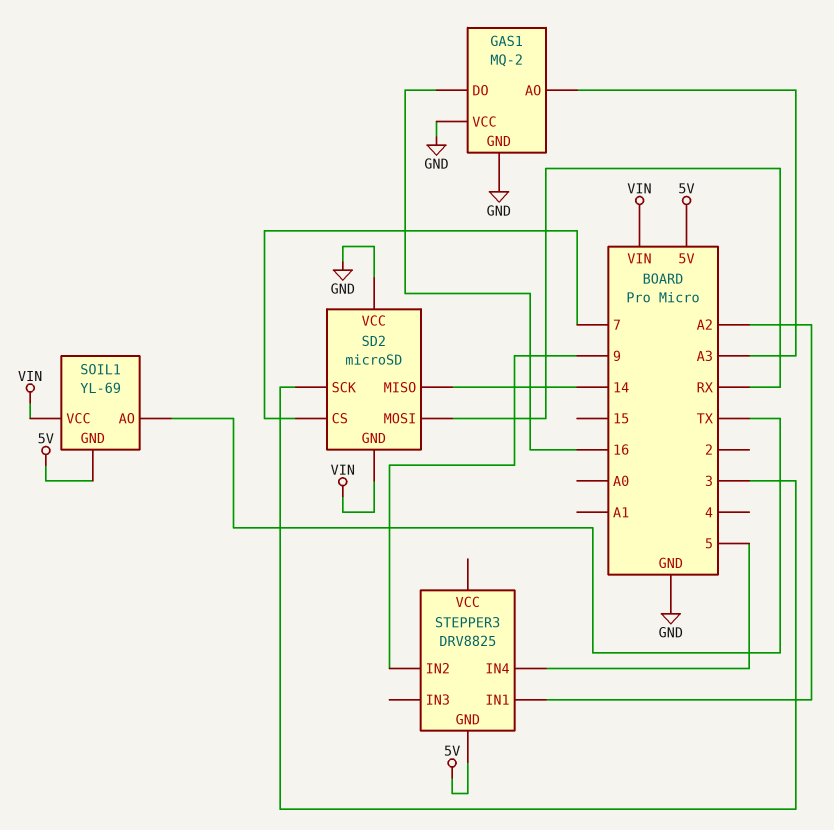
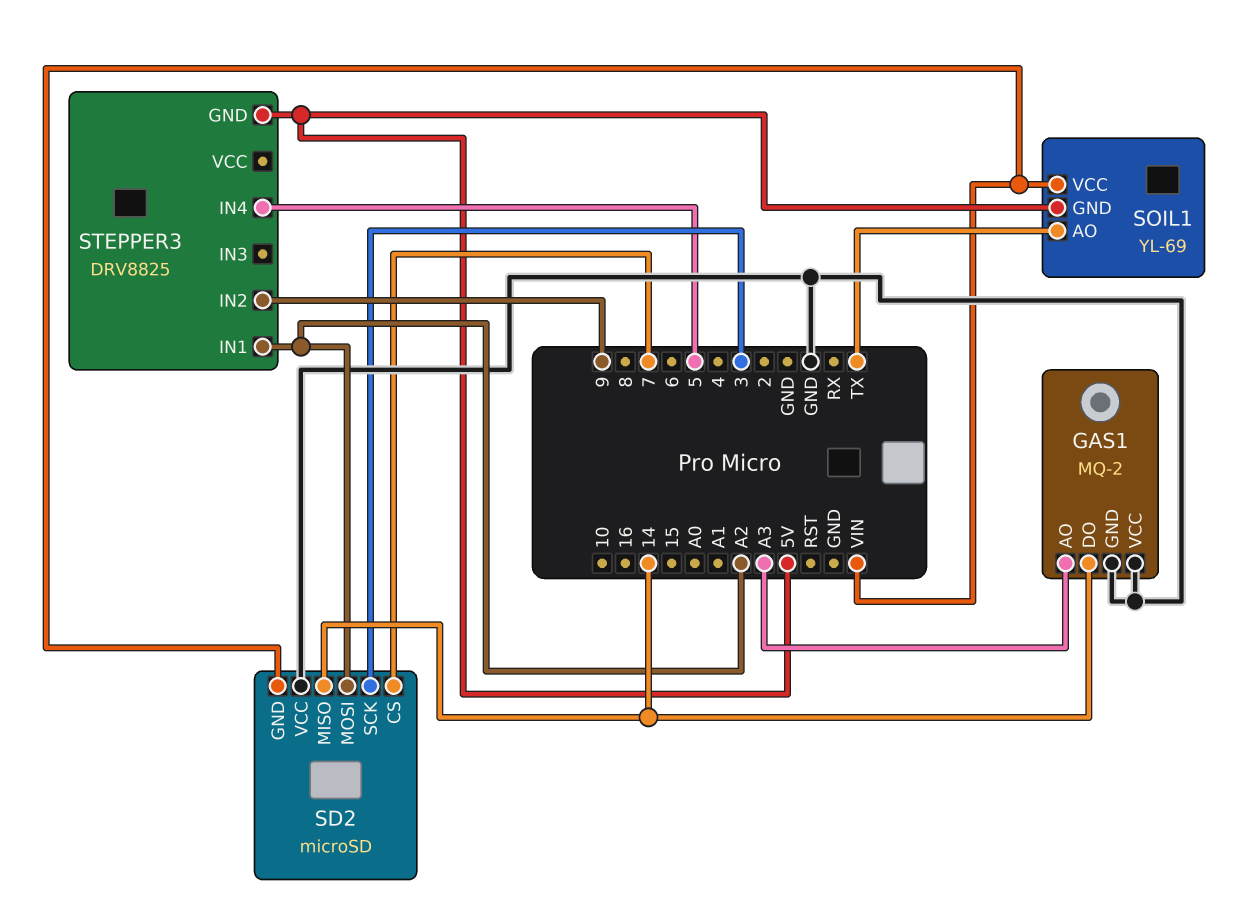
GAS1 pin DO: 16 -> 14
SD2 pin MOSI: RX -> A2

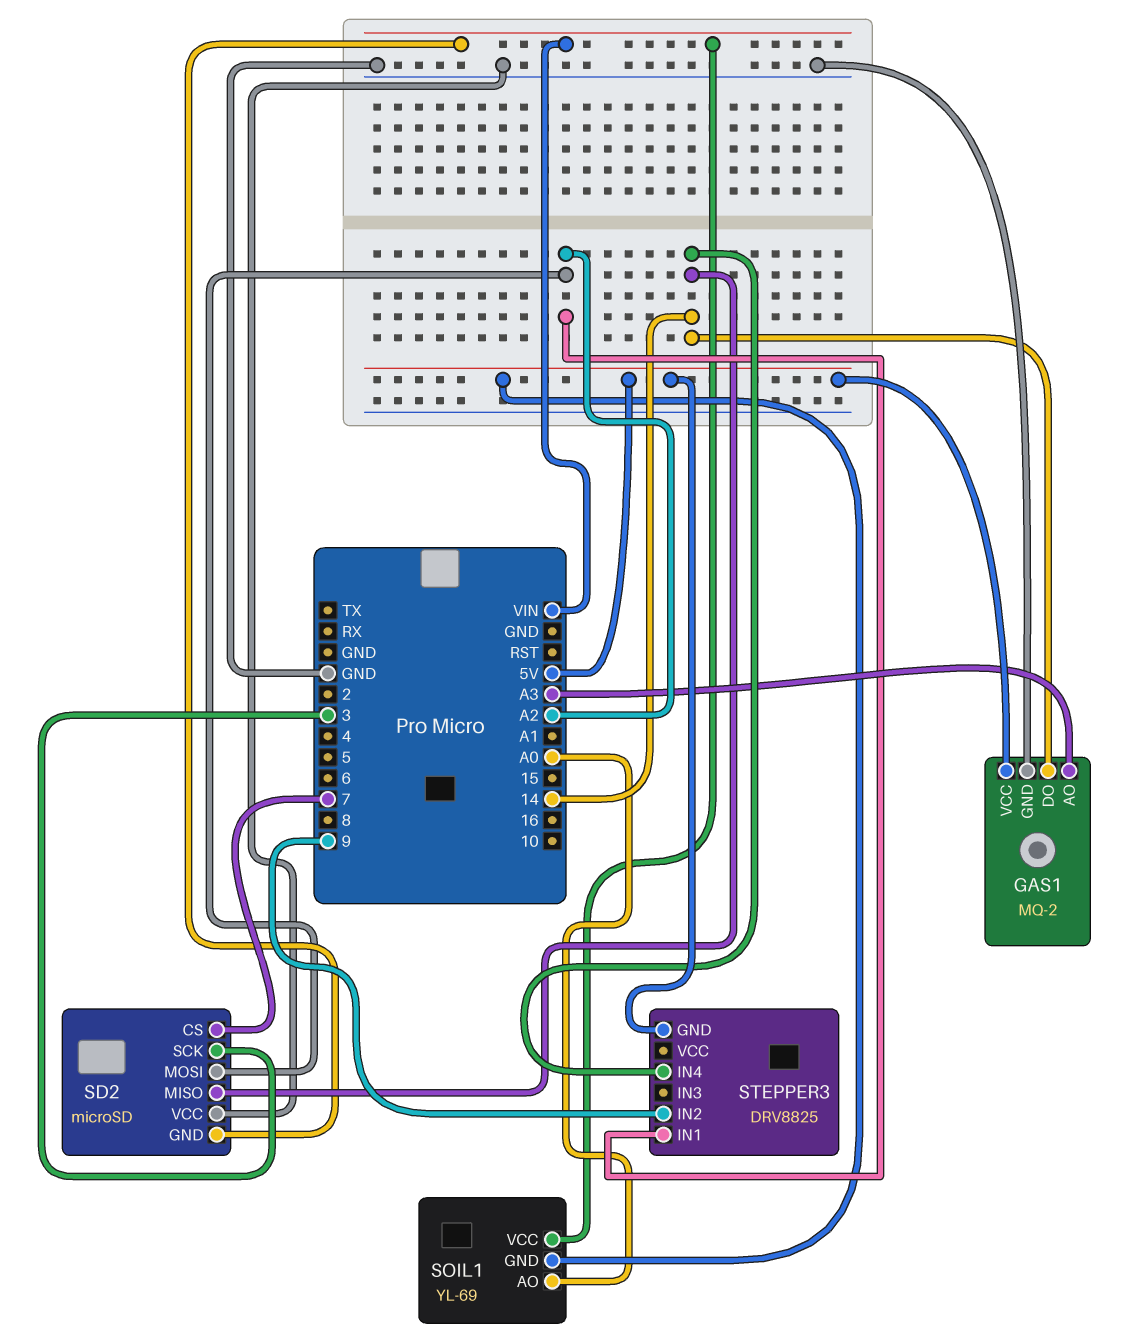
GAS1 pin VCC: GND -> 5V
SOIL1 pin AO: TX -> A0
STEPPER3 pin IN4: 5 -> 14

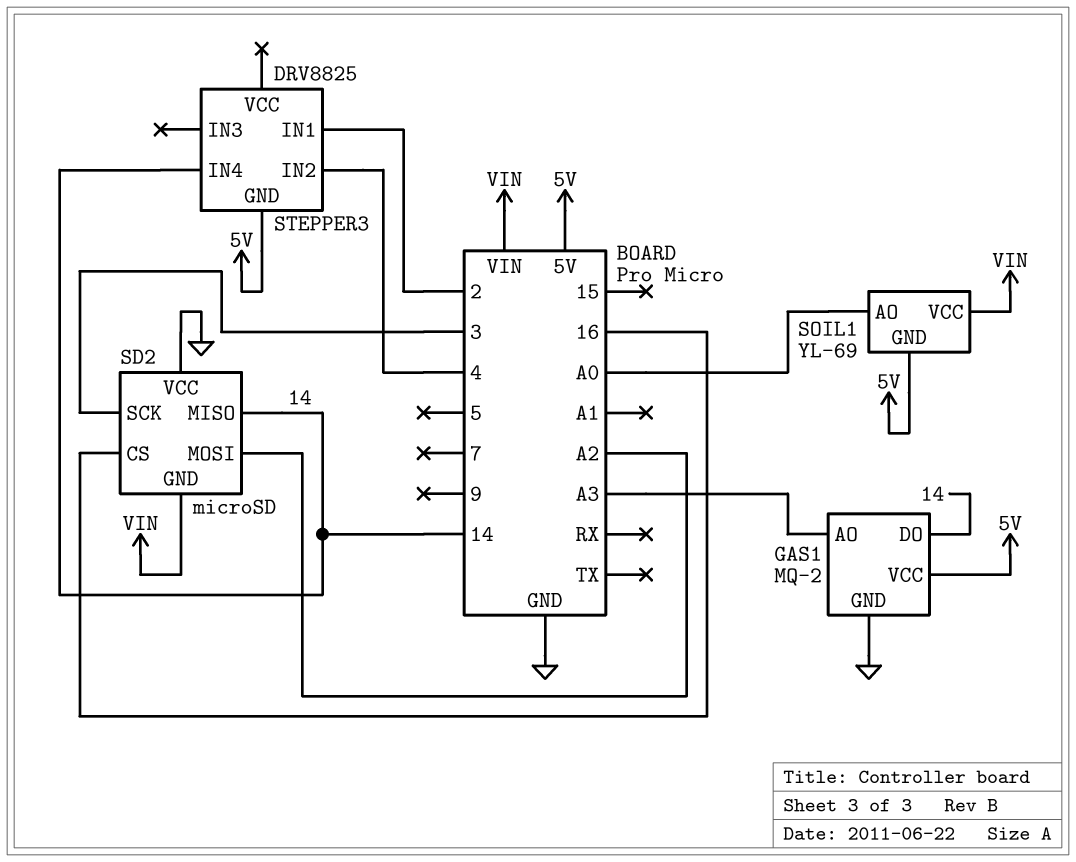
SD2 pin CS: 7 -> 16
STEPPER3 pin IN1: A2 -> 2
STEPPER3 pin IN2: 9 -> 4

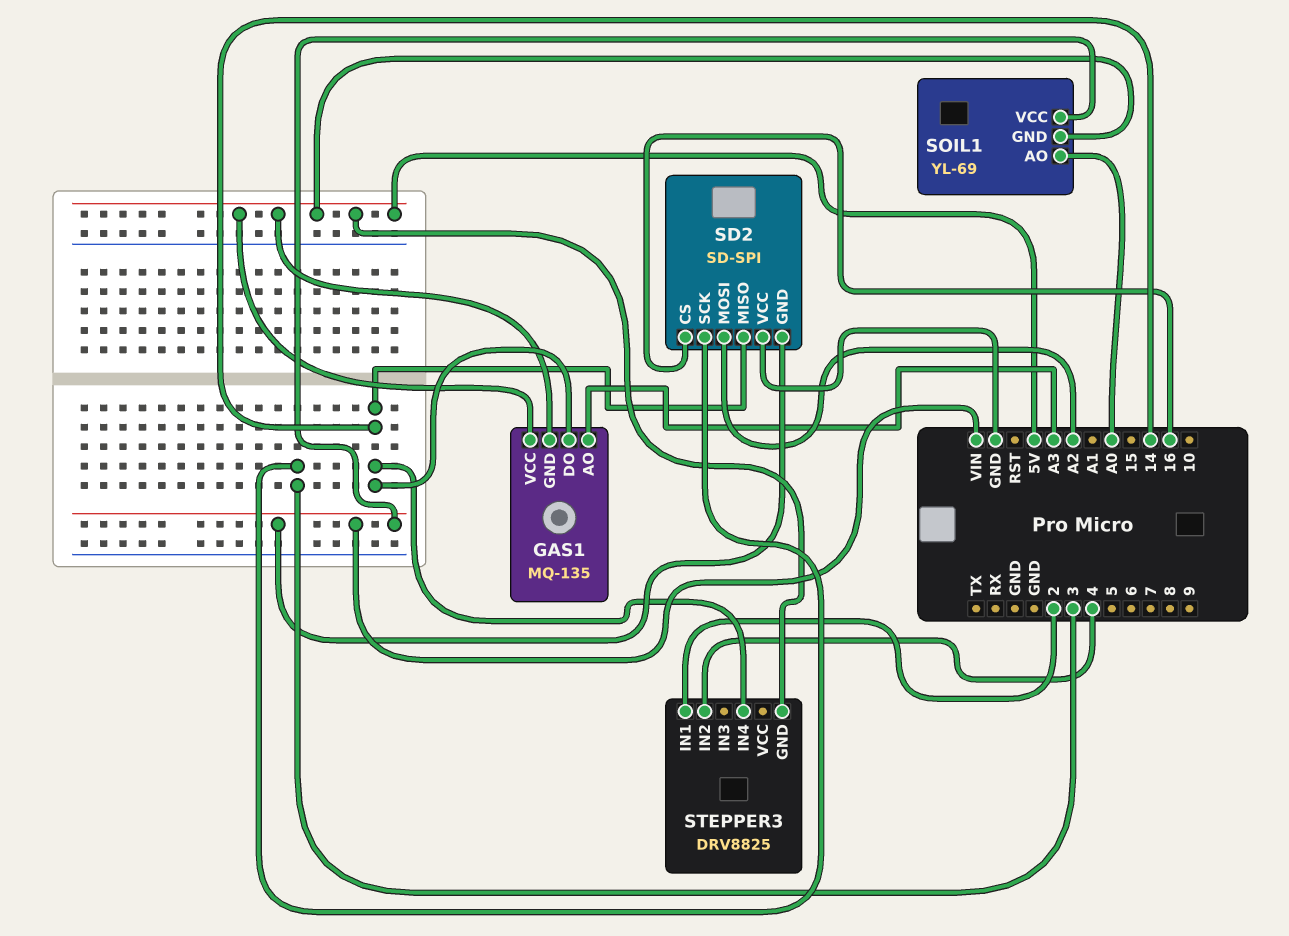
GAS1: MQ-2 -> MQ-135
GAS1 pin GND: GND -> 5V
SD2: microSD -> SD-SPI

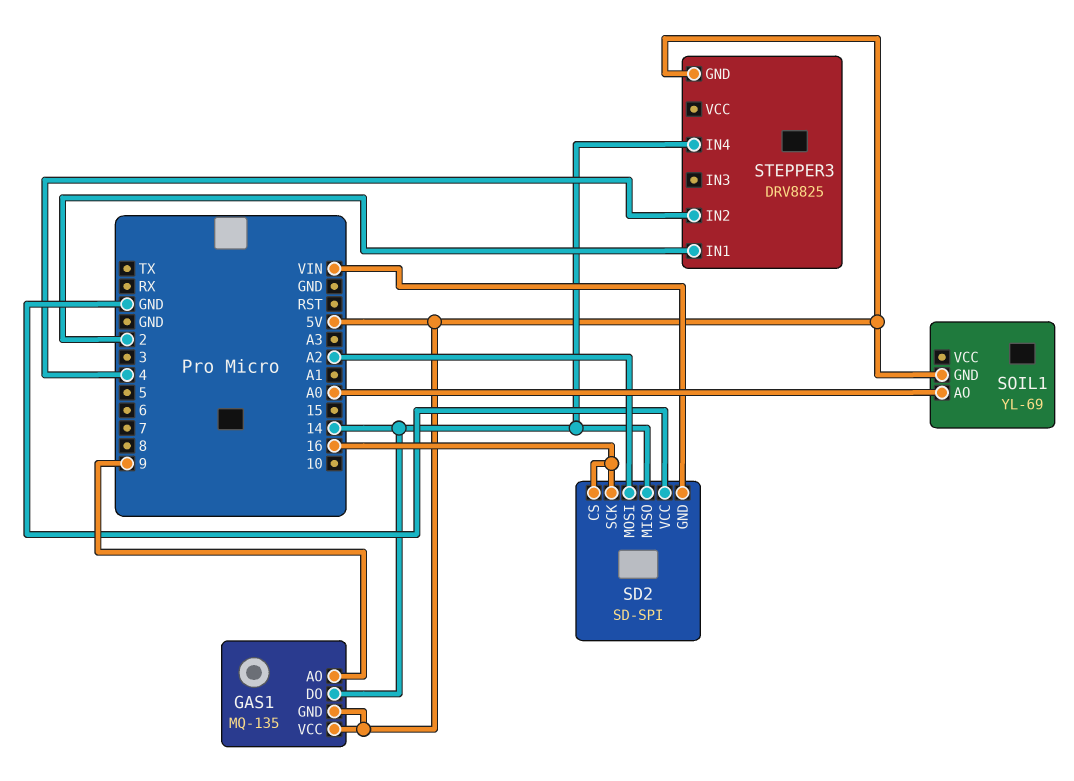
GAS1 pin AO: A3 -> 9
SD2 pin SCK: 3 -> 16
SOIL1 pin VCC: VIN -> none

